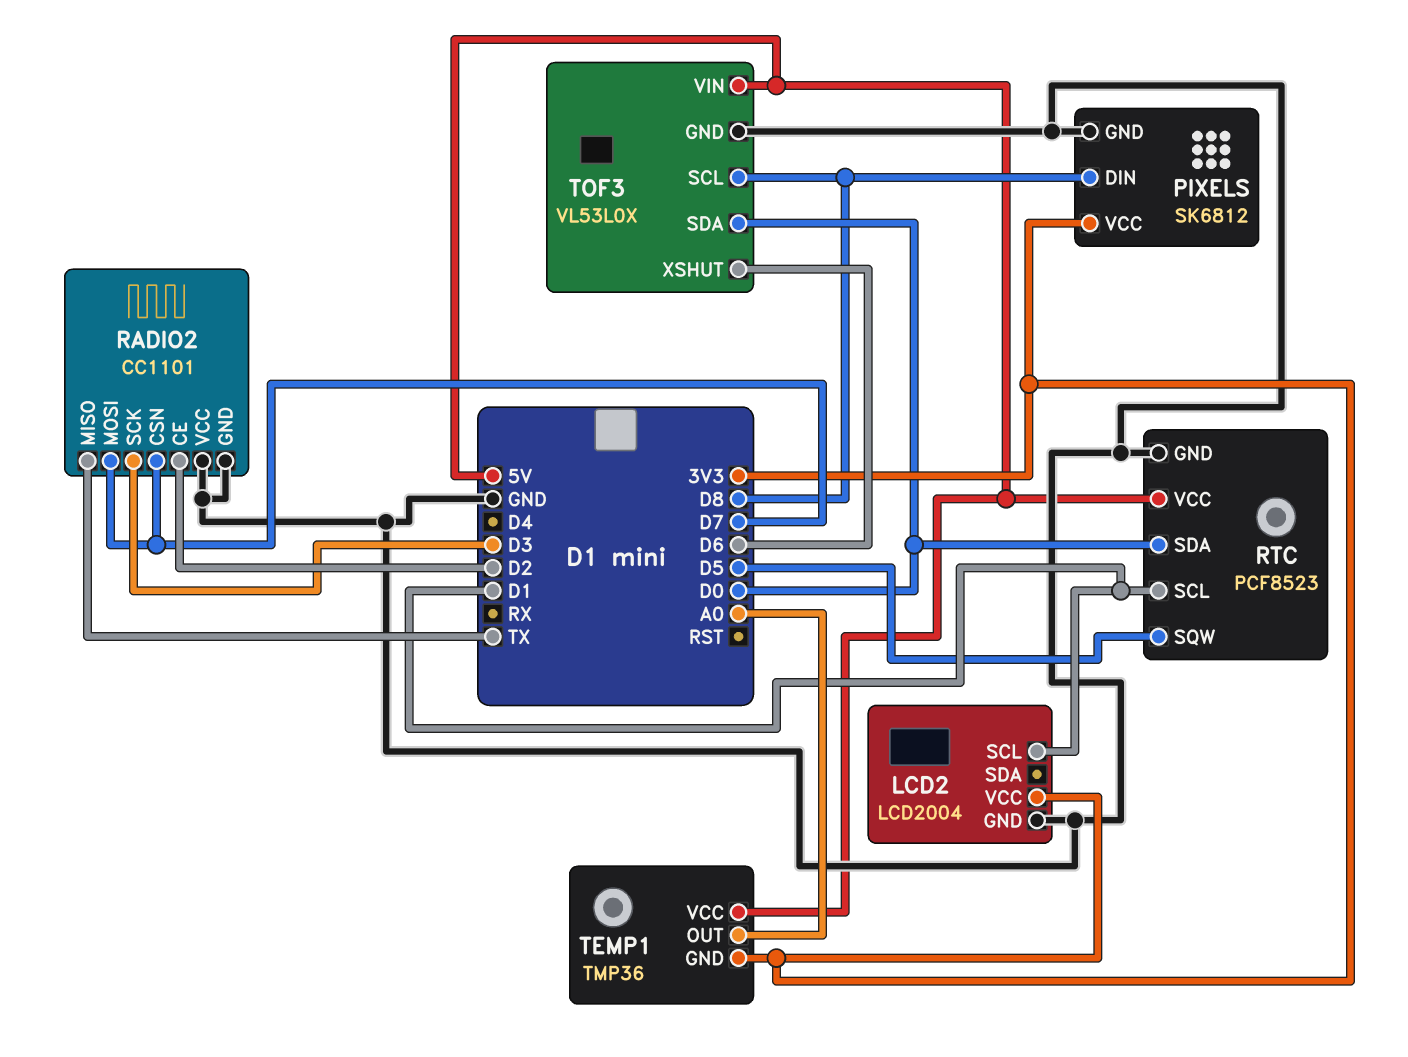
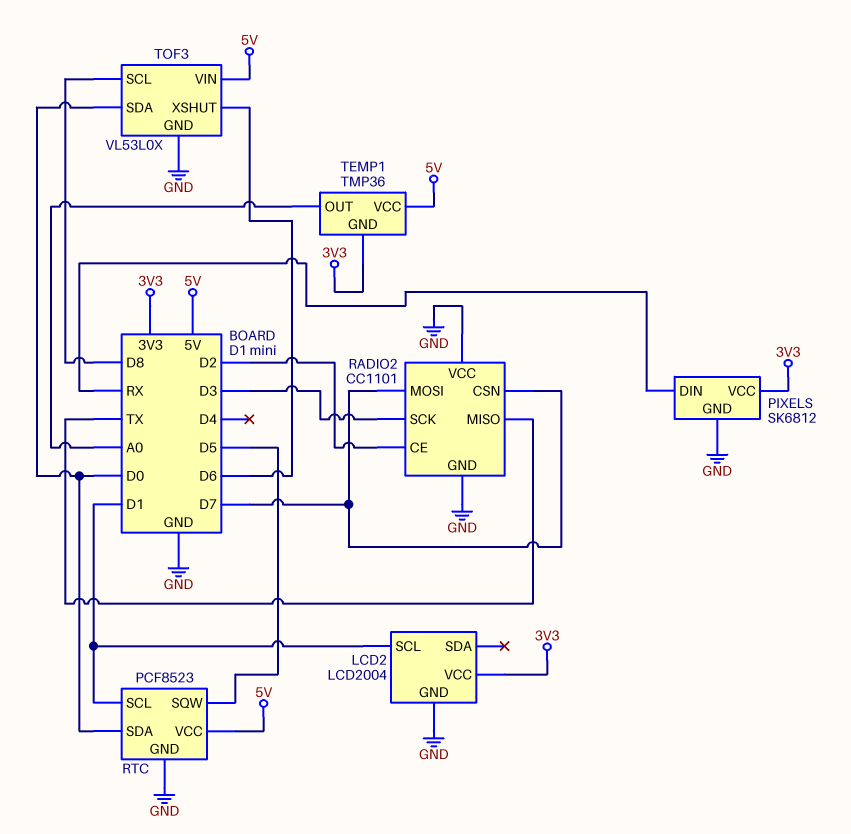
PIXELS pin DIN: D8 -> RX

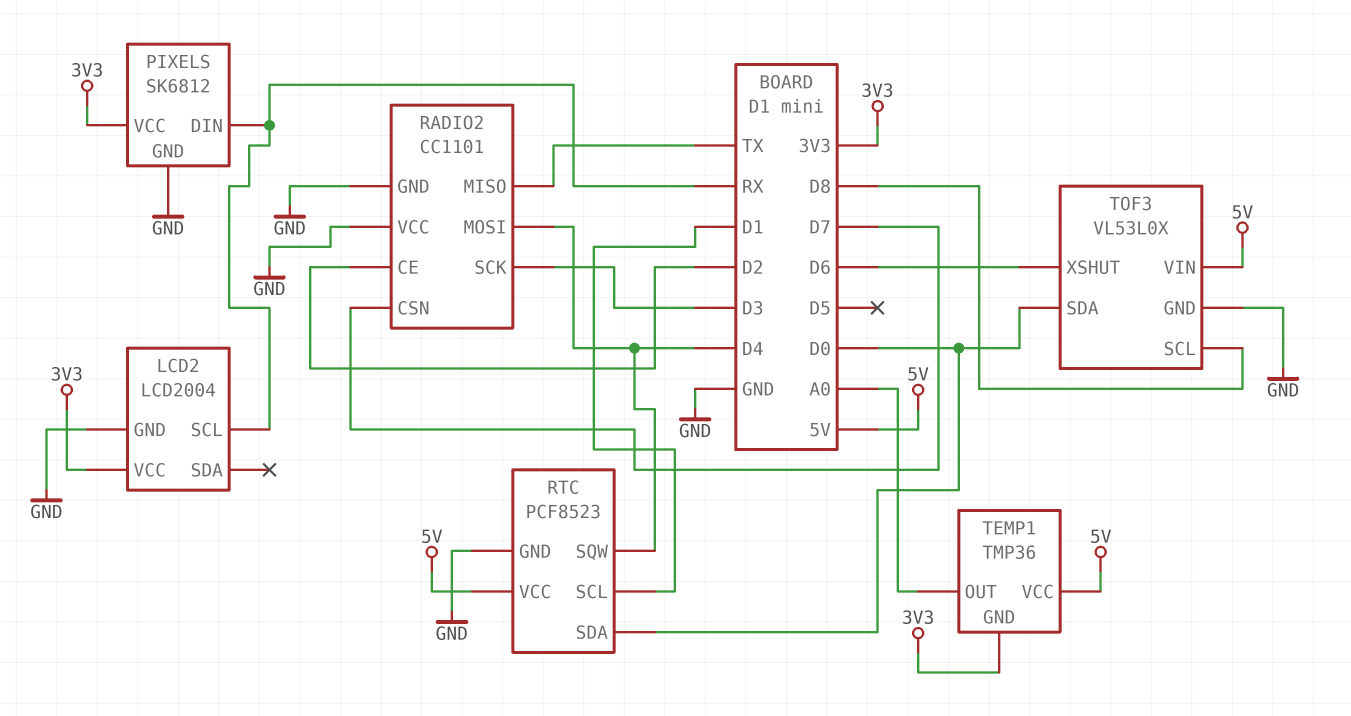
LCD2 pin SCL: D1 -> RX
RADIO2 pin MOSI: D7 -> D4
RTC pin SQW: D5 -> D4

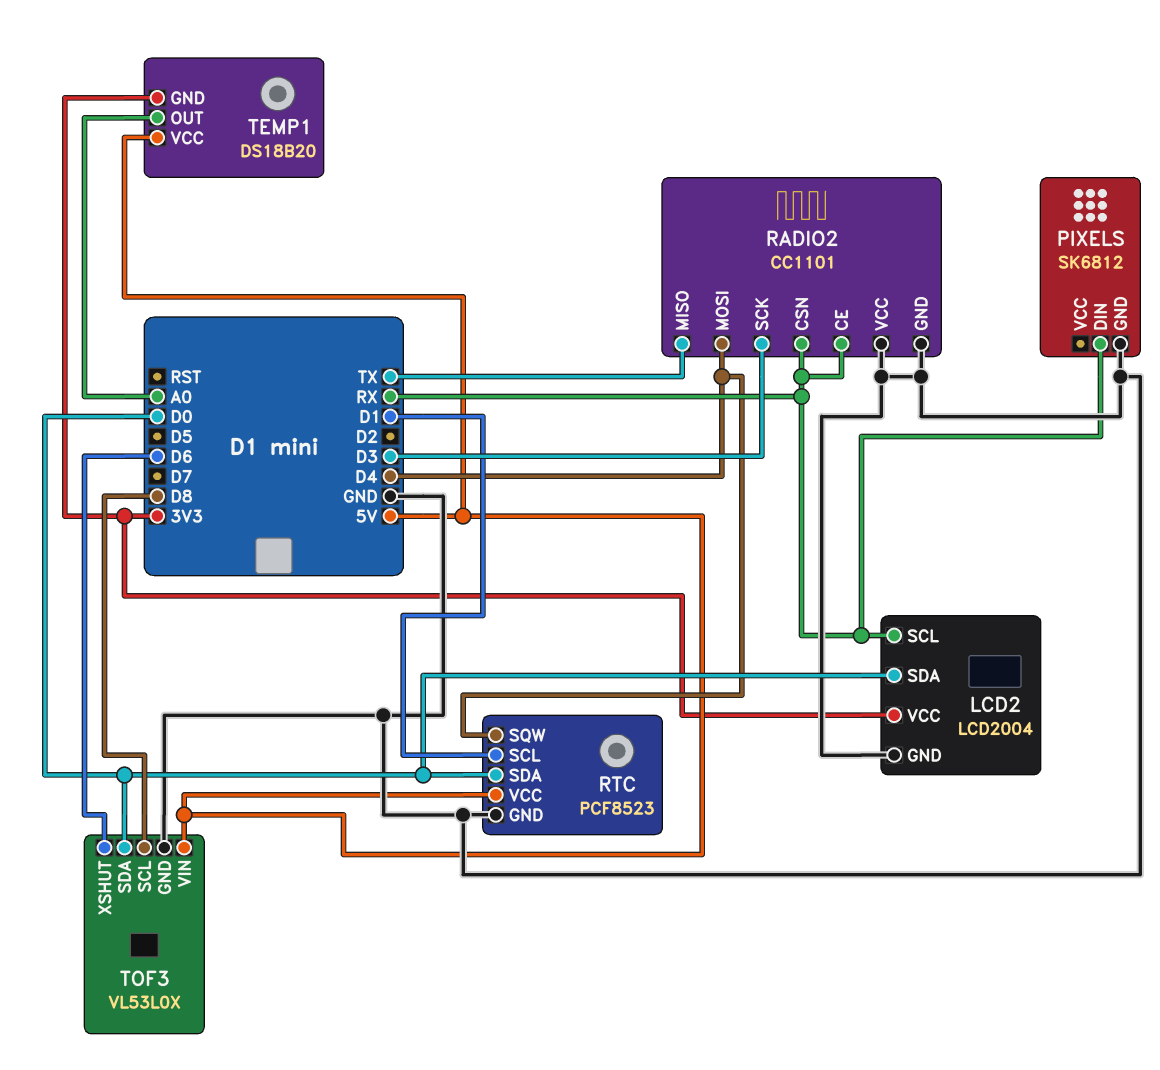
LCD2 pin SDA: none -> D0
PIXELS pin VCC: 3V3 -> none
RADIO2 pin CE: D2 -> RX
RADIO2 pin CSN: D7 -> RX
TEMP1: TMP36 -> DS18B20

